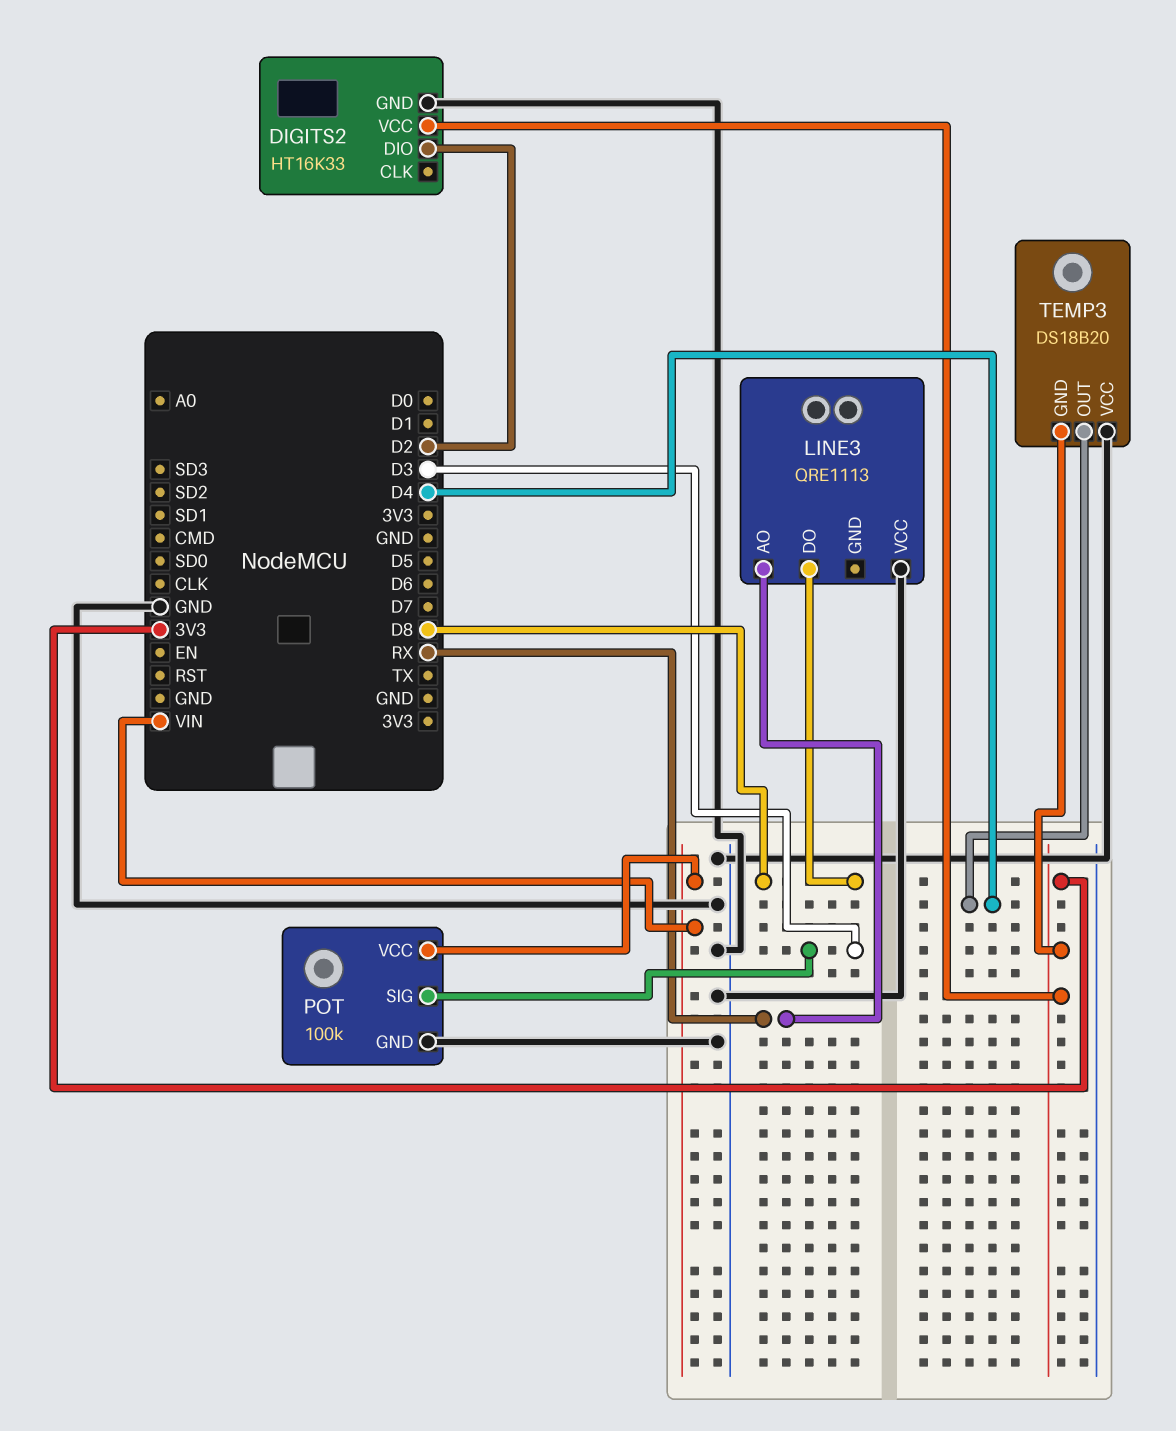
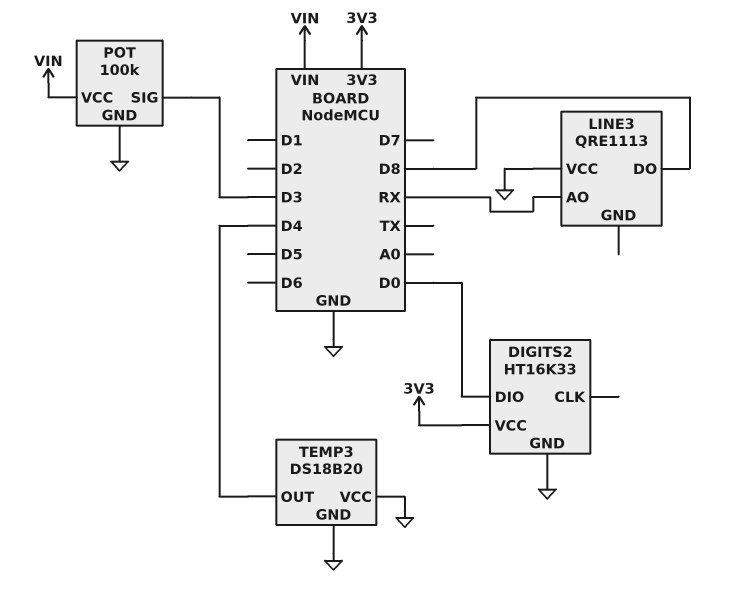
DIGITS2 pin DIO: D2 -> D0
TEMP3 pin GND: 3V3 -> GND

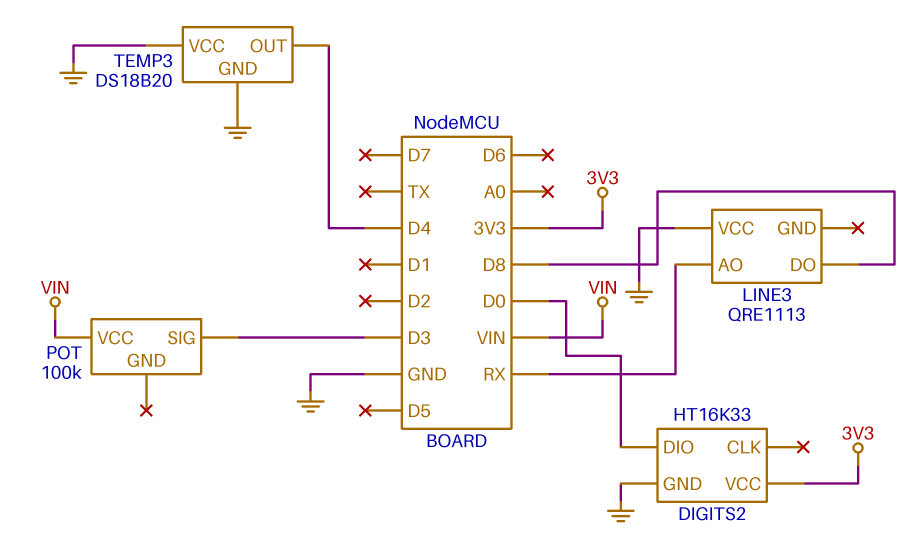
POT pin GND: GND -> none

